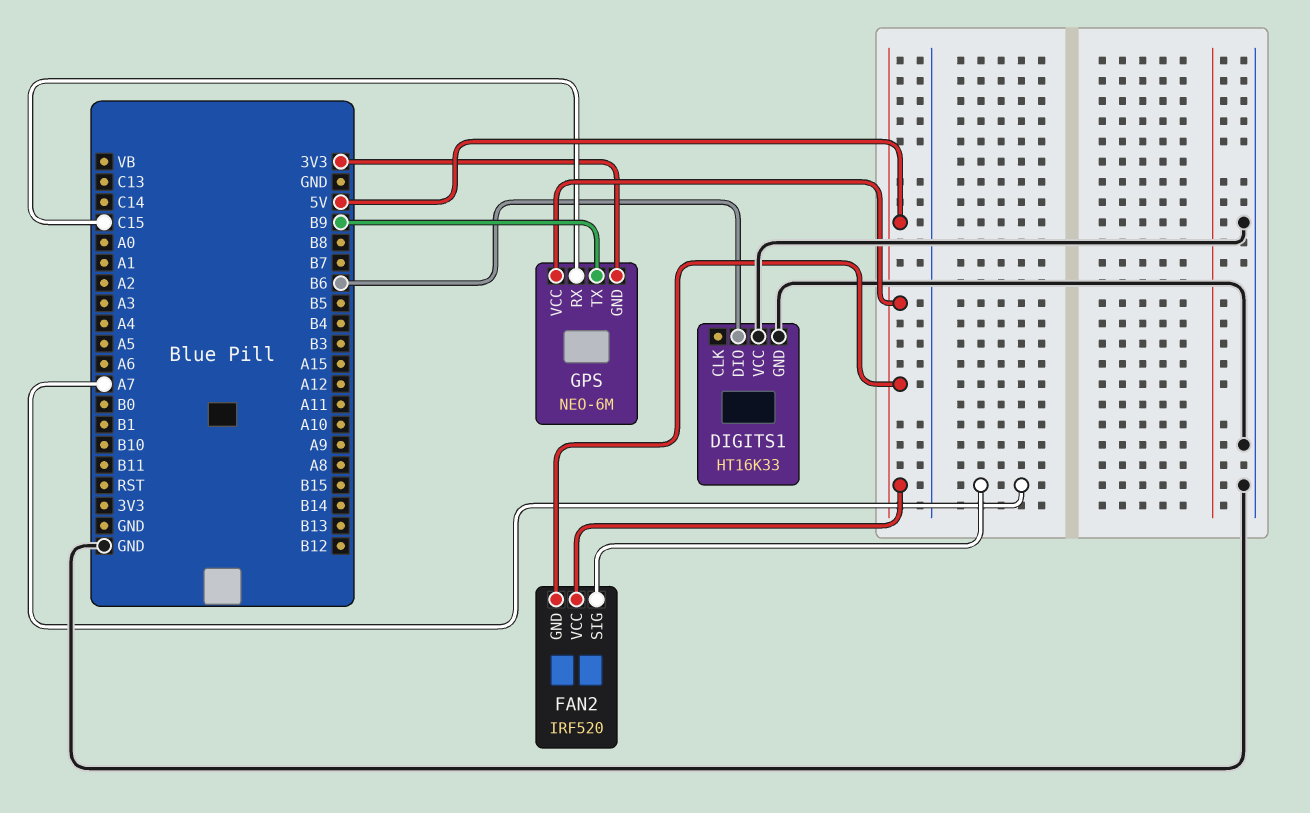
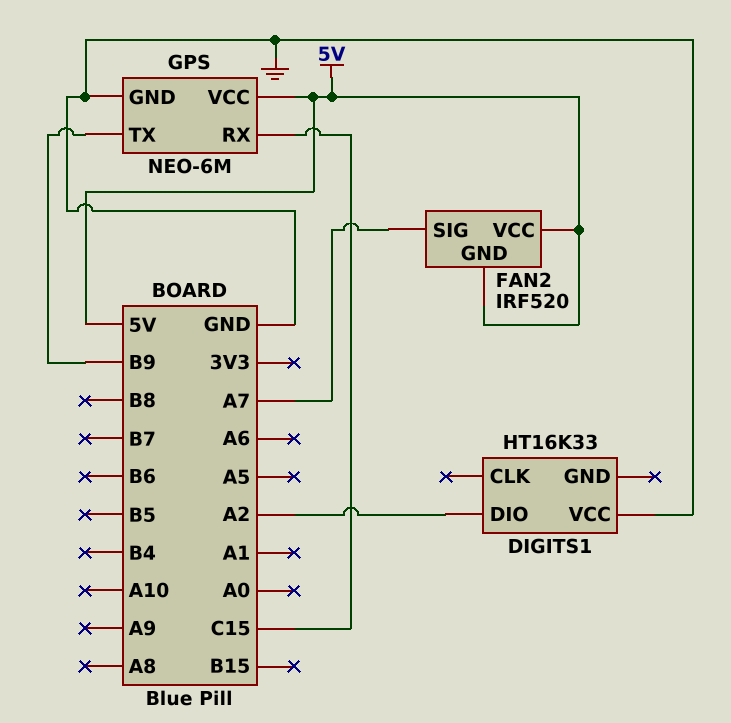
DIGITS1 pin DIO: B6 -> A2
DIGITS1 pin GND: GND -> none
GPS pin GND: 3V3 -> GND

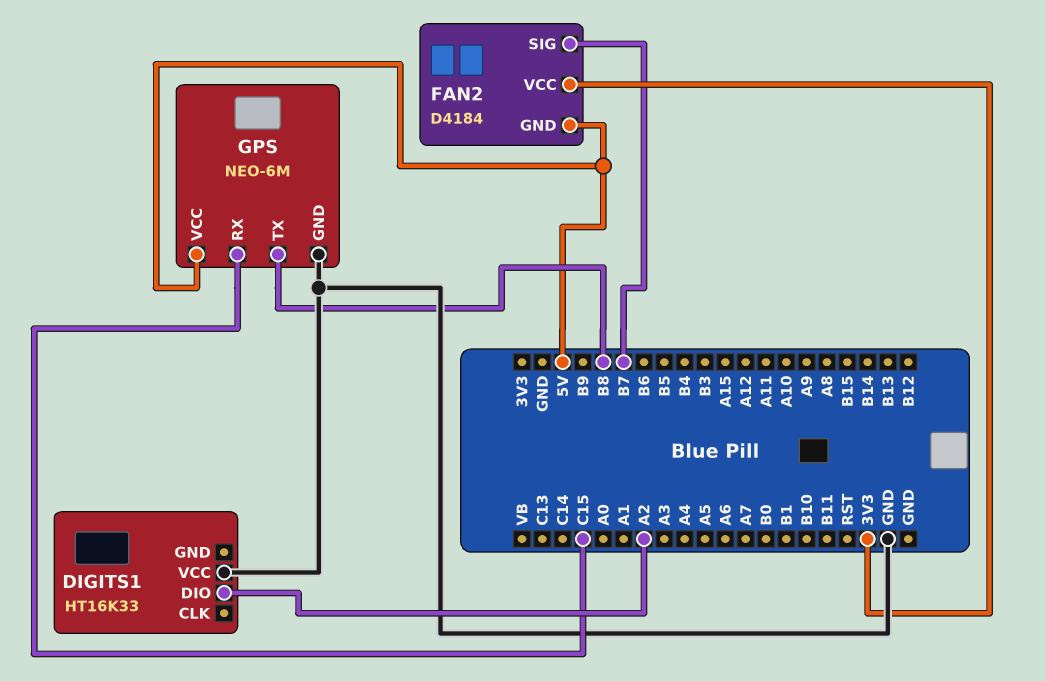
FAN2: IRF520 -> D4184
FAN2 pin SIG: A7 -> B7
FAN2 pin VCC: 5V -> 3V3
GPS pin TX: B9 -> B8

